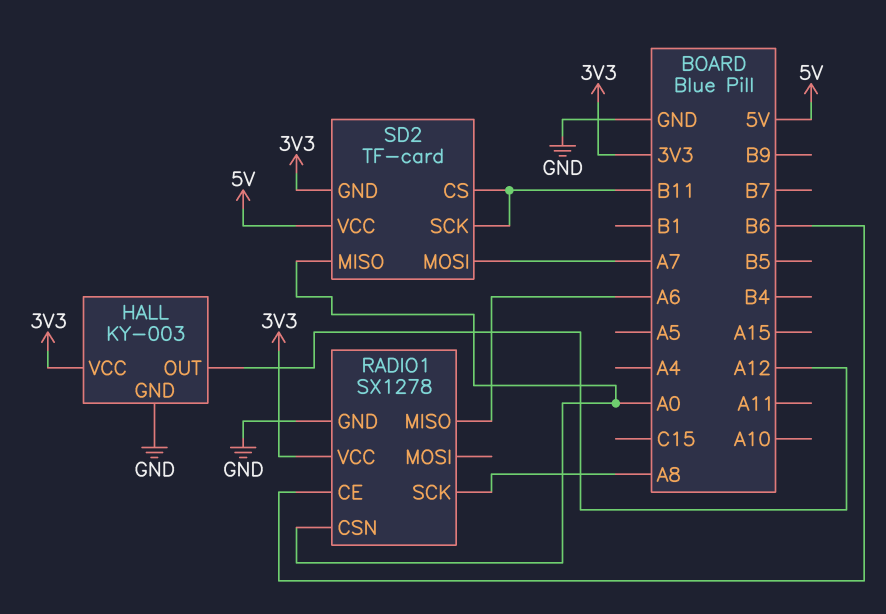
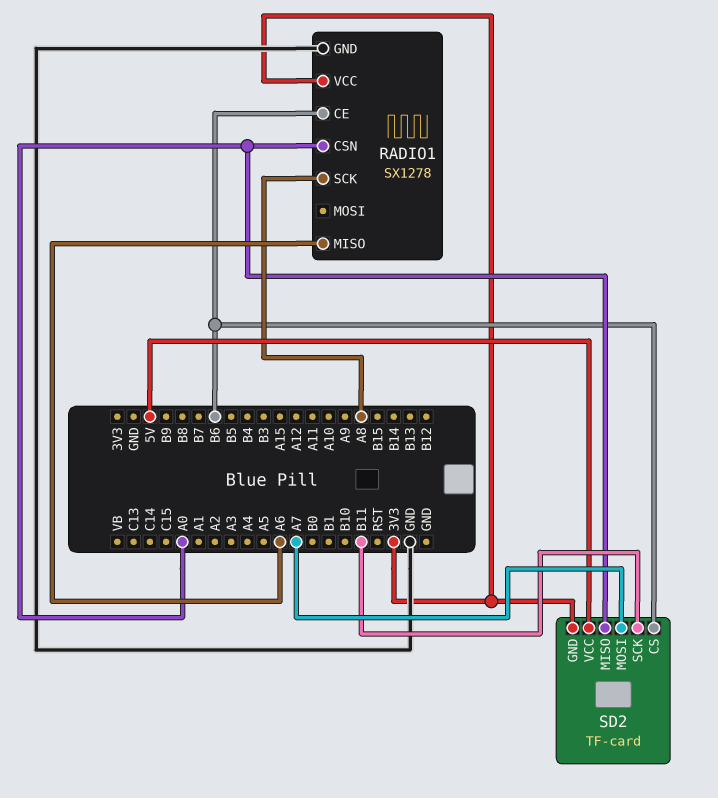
HALL: KY-003 -> none
HALL pin GND: GND -> none
HALL pin OUT: A12 -> none
HALL pin VCC: 3V3 -> none
SD2 pin CS: B11 -> B6

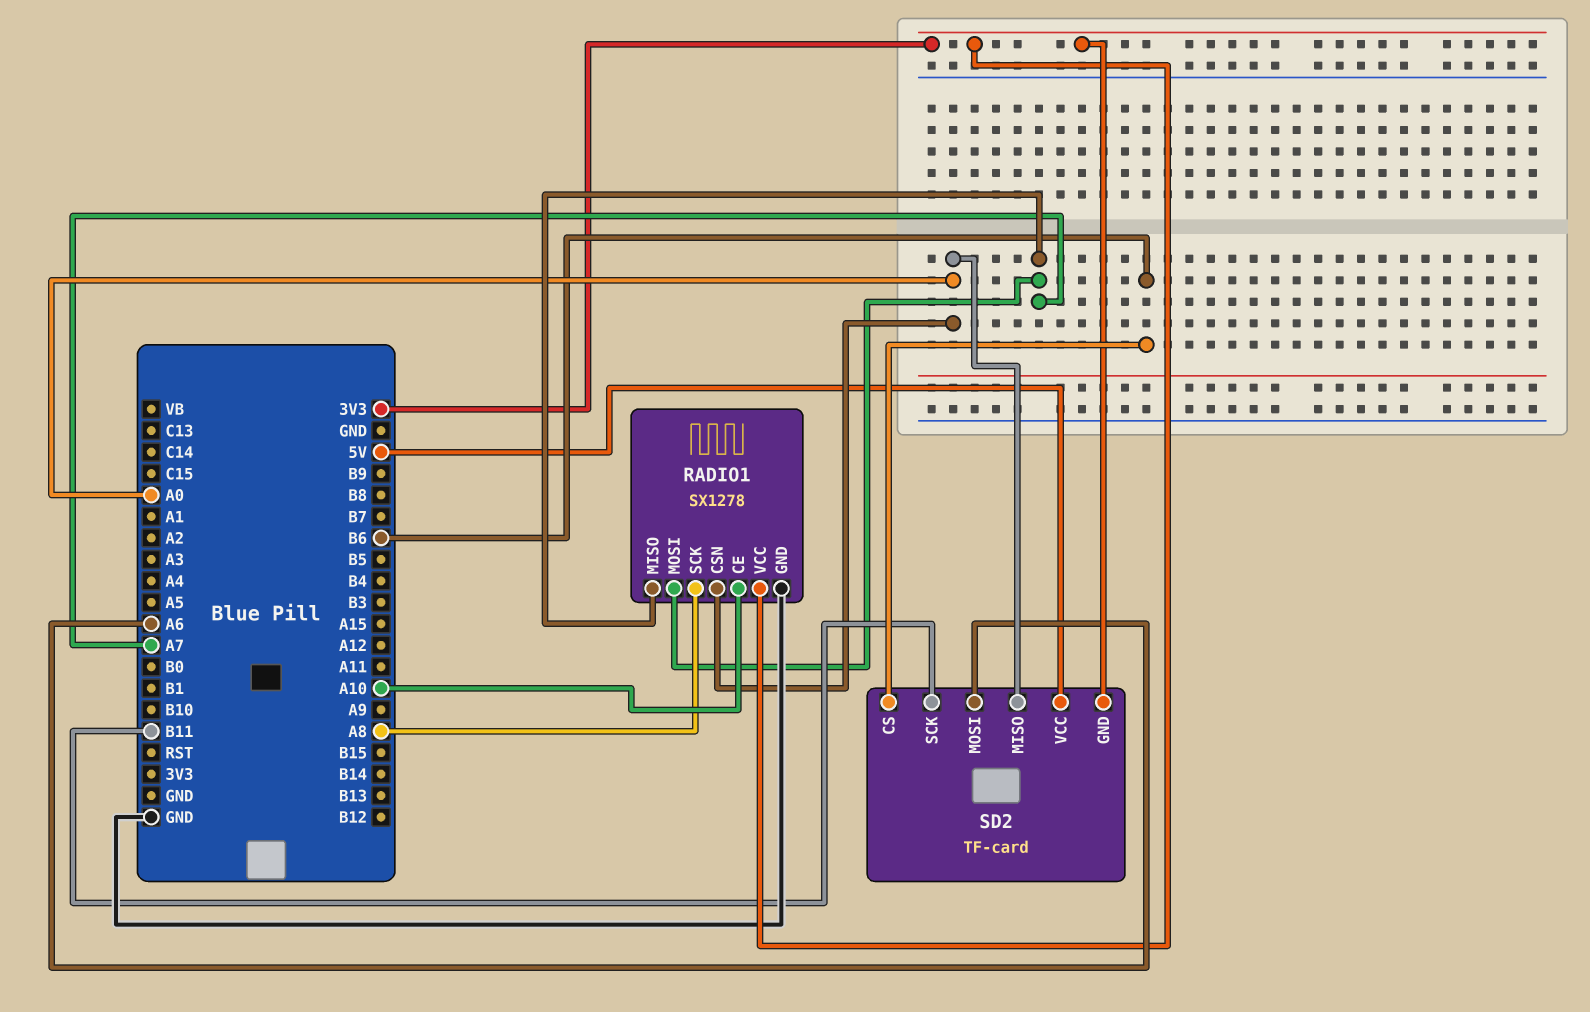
RADIO1 pin CE: B6 -> A10
RADIO1 pin MISO: A6 -> A7
RADIO1 pin MOSI: none -> A7
SD2 pin MOSI: A7 -> A6

